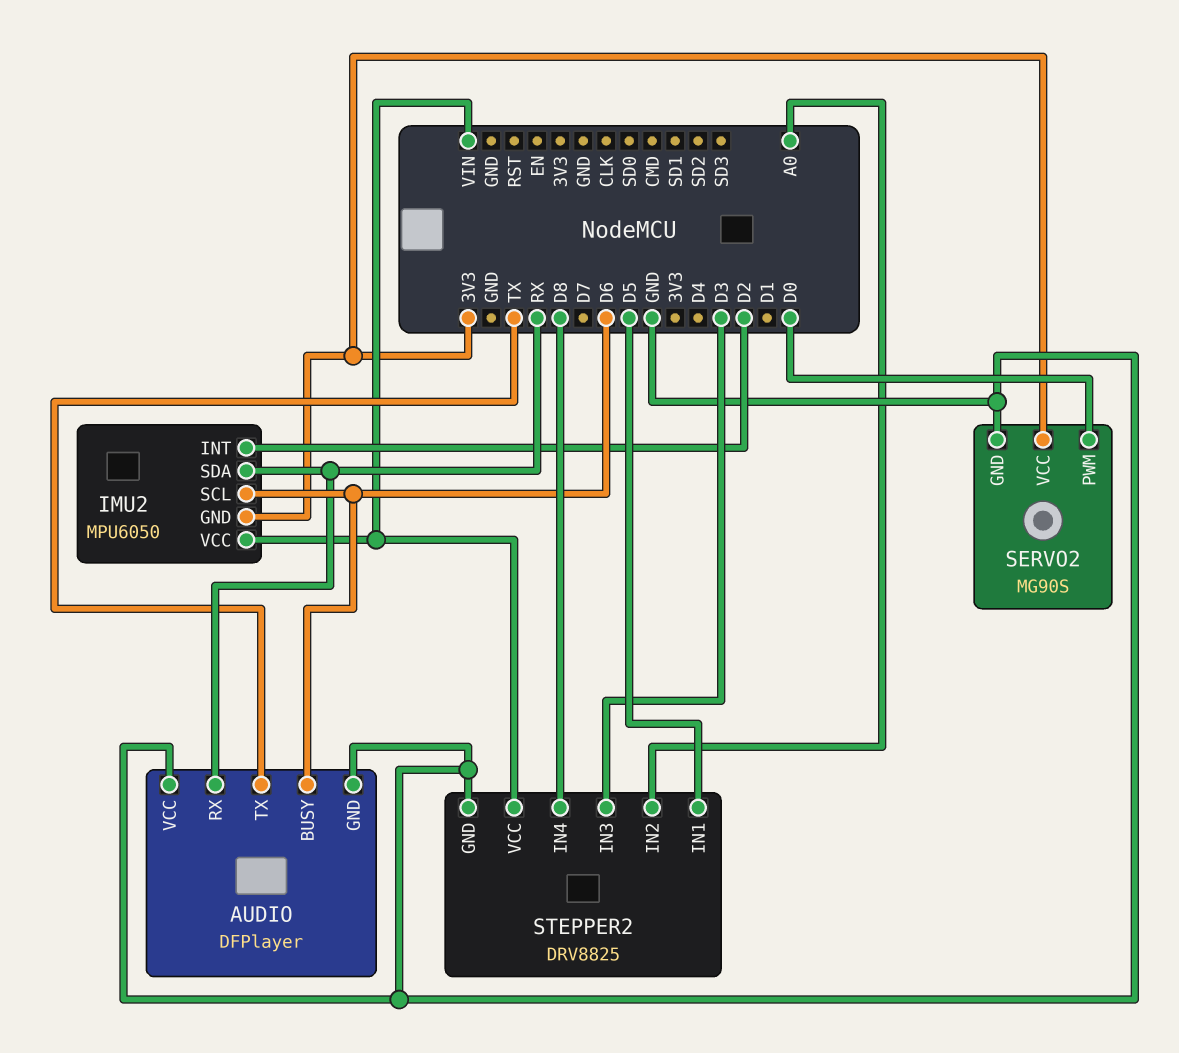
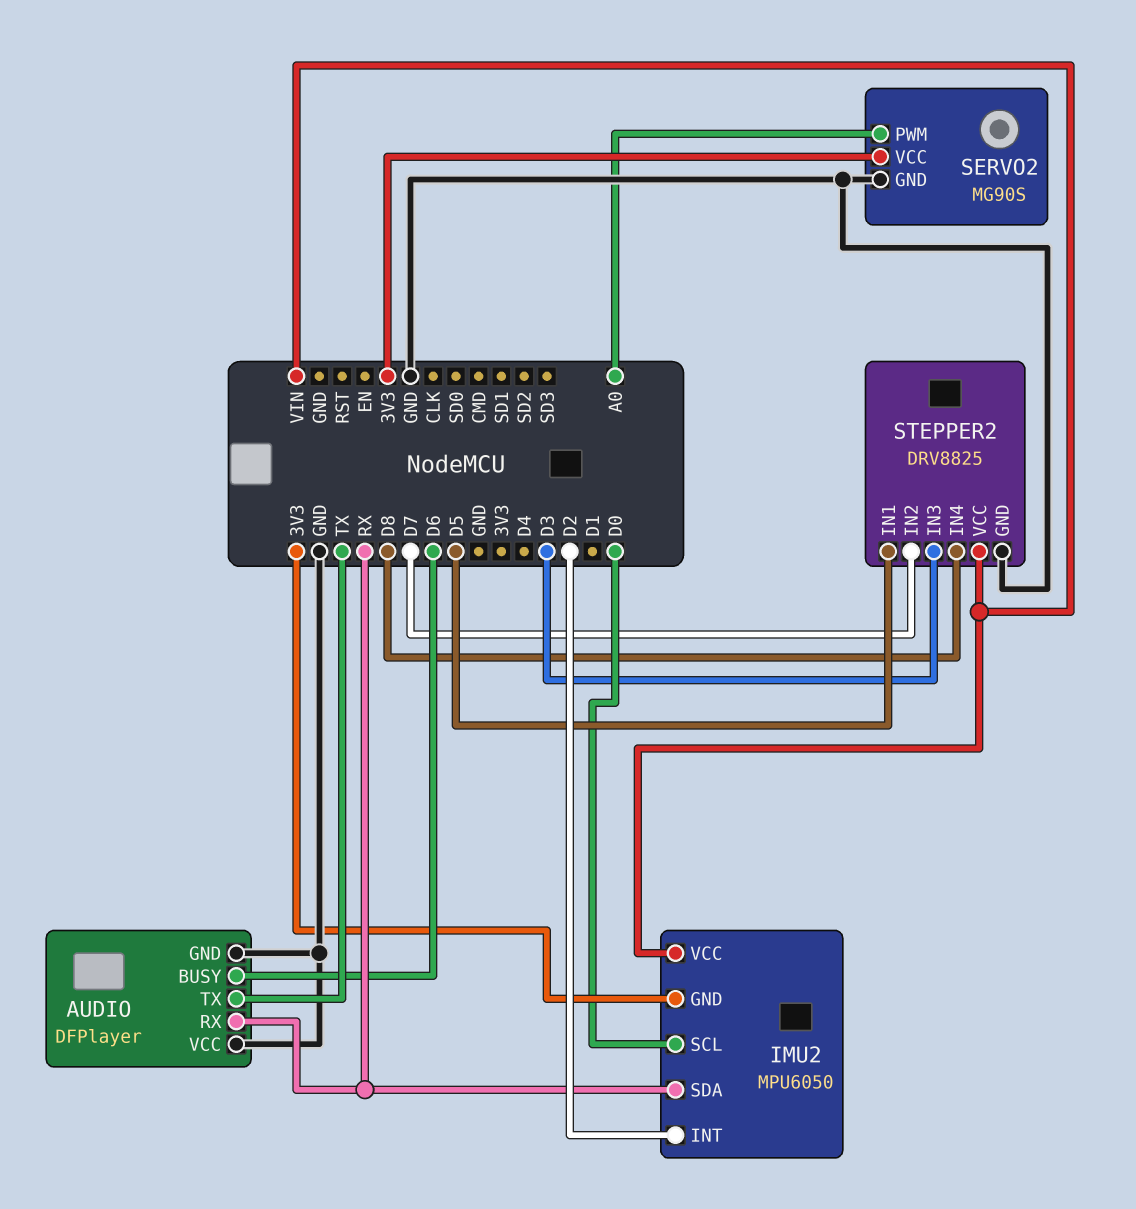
IMU2 pin SCL: D6 -> D0
SERVO2 pin PWM: D0 -> A0
STEPPER2 pin IN2: A0 -> D7

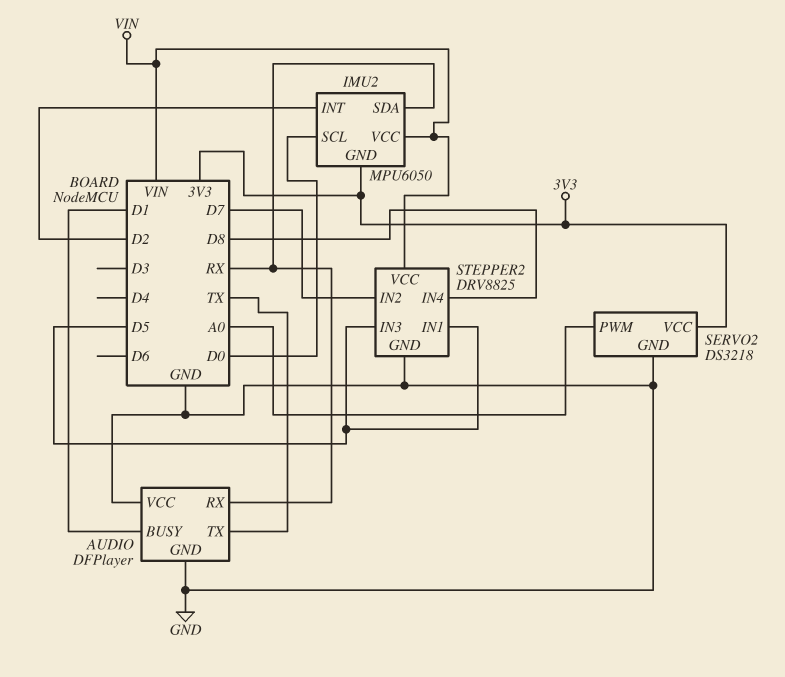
AUDIO pin BUSY: D6 -> D1
SERVO2: MG90S -> DS3218
STEPPER2 pin IN3: D3 -> D5

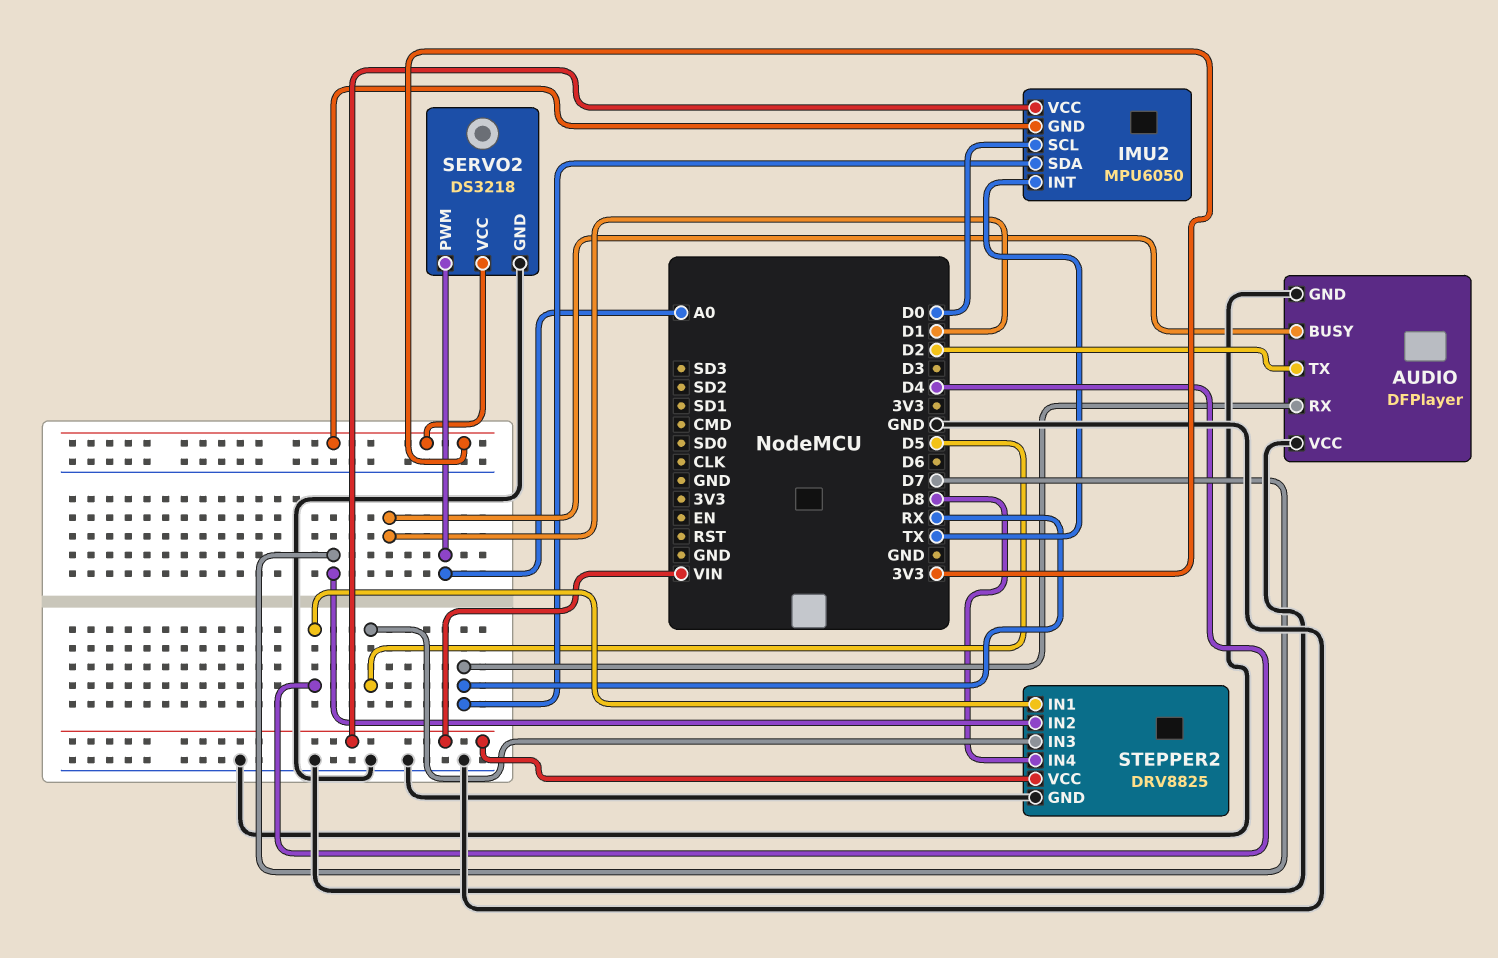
AUDIO pin TX: TX -> D2
IMU2 pin INT: D2 -> TX
STEPPER2 pin IN1: D5 -> D4

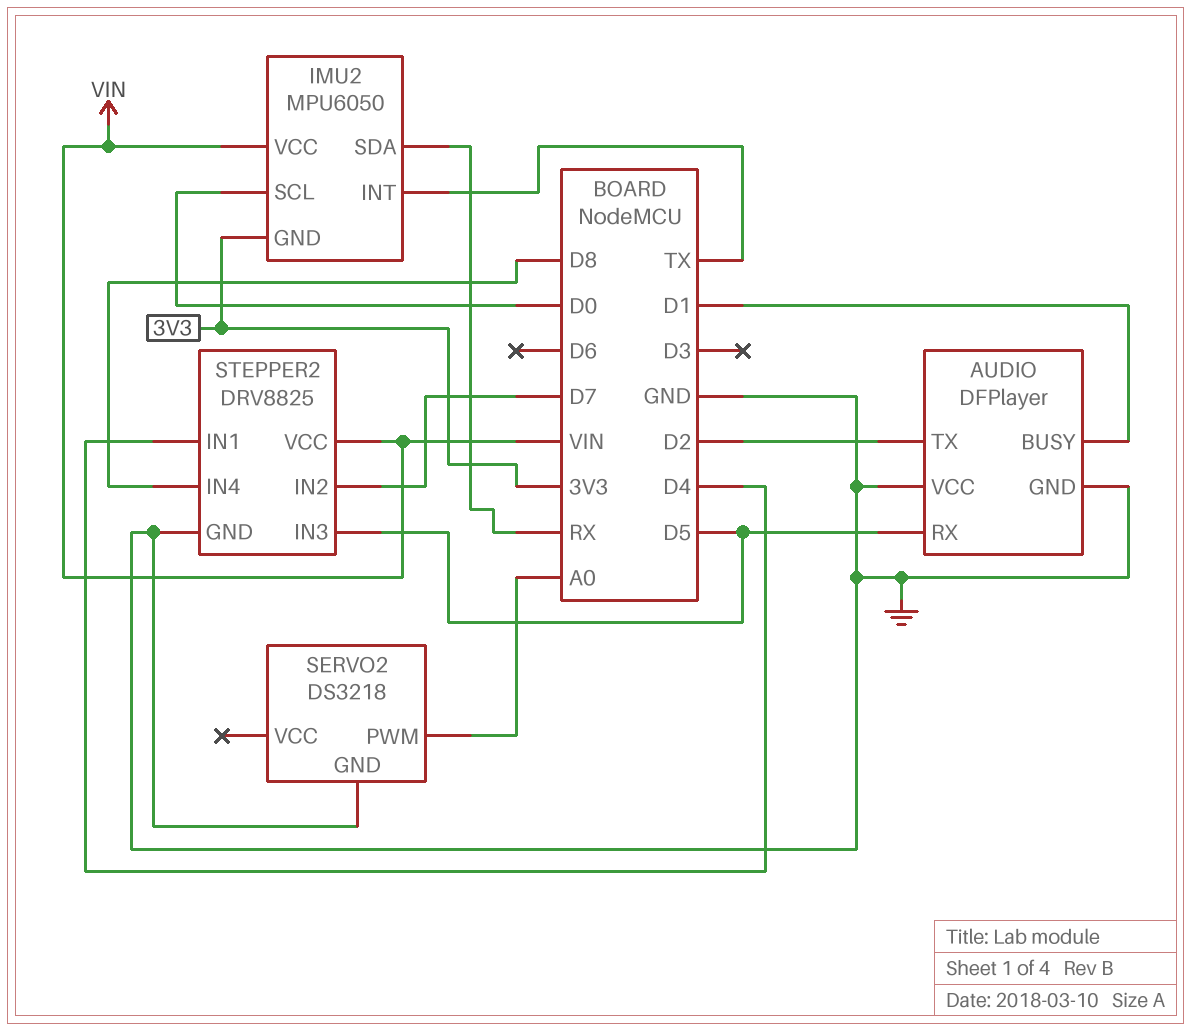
AUDIO pin RX: RX -> D5
SERVO2 pin VCC: 3V3 -> none

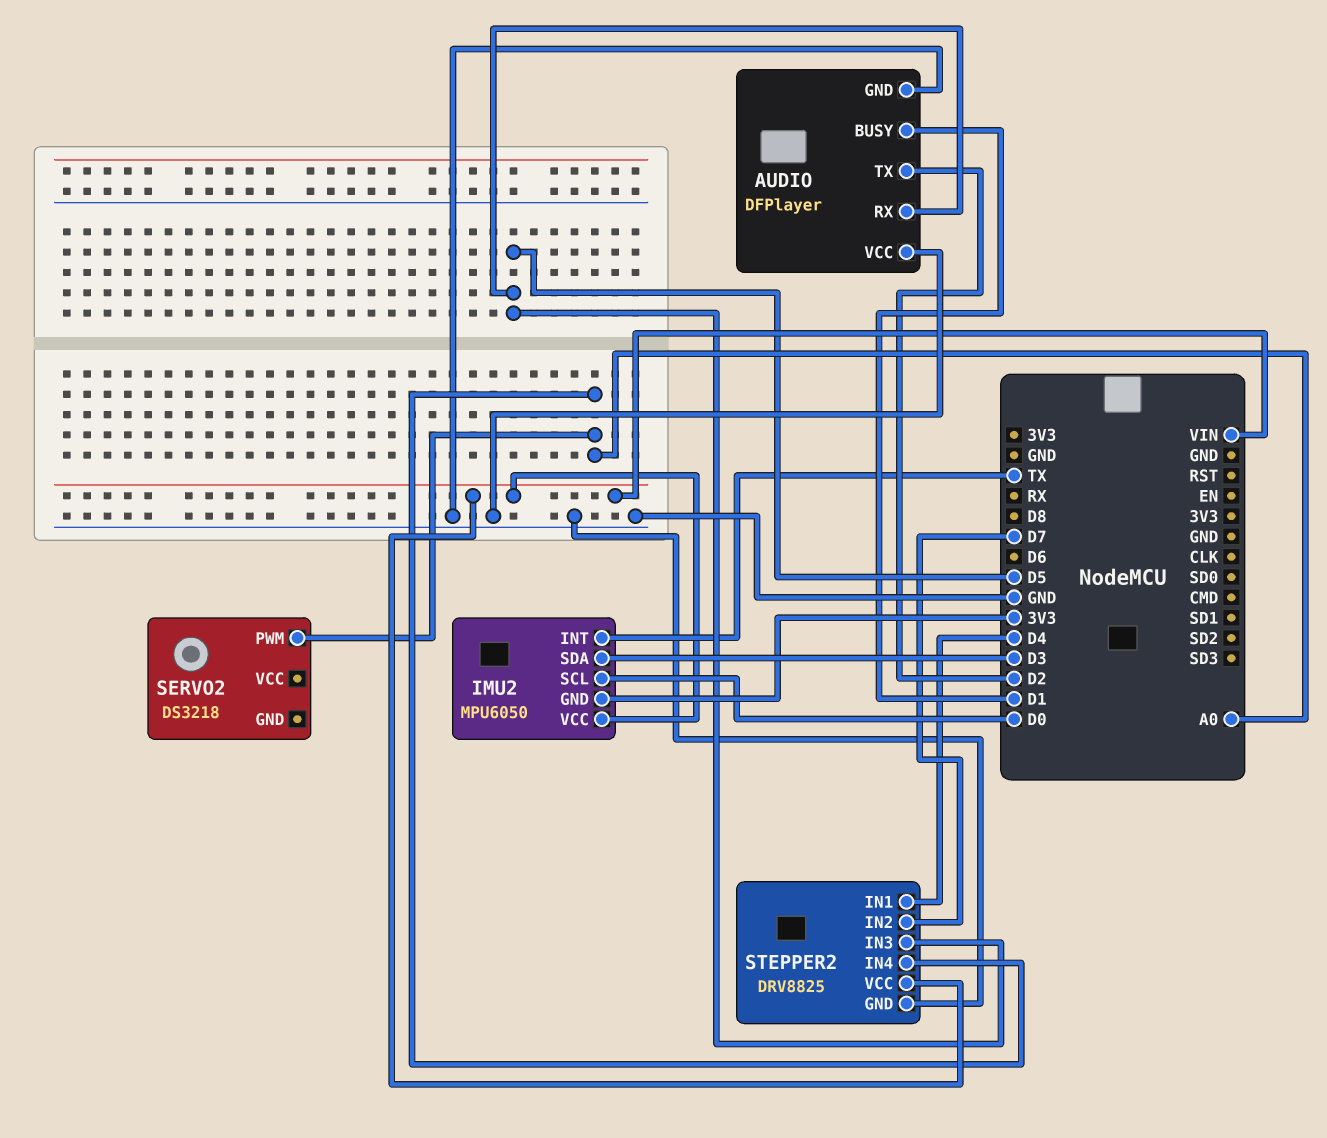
IMU2 pin SDA: RX -> D3
SERVO2 pin GND: GND -> none
STEPPER2 pin IN4: D8 -> A0

